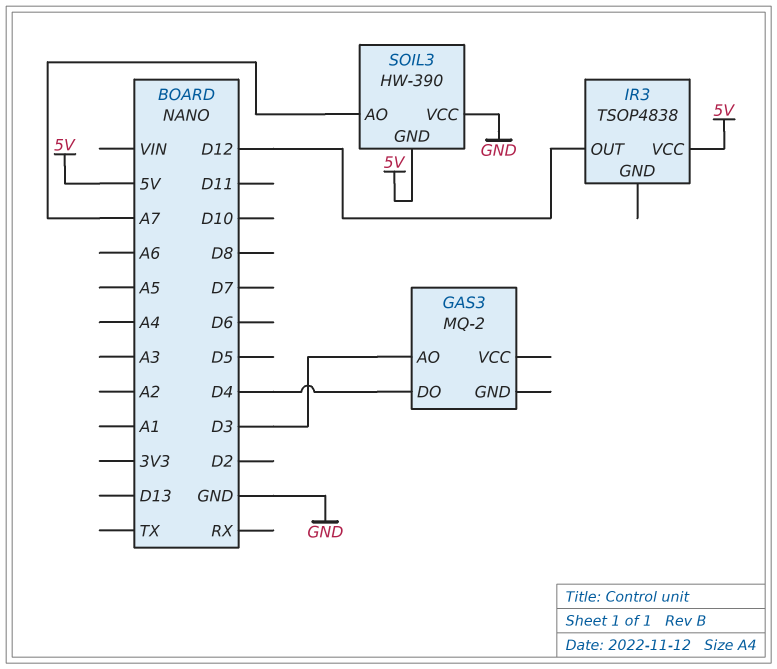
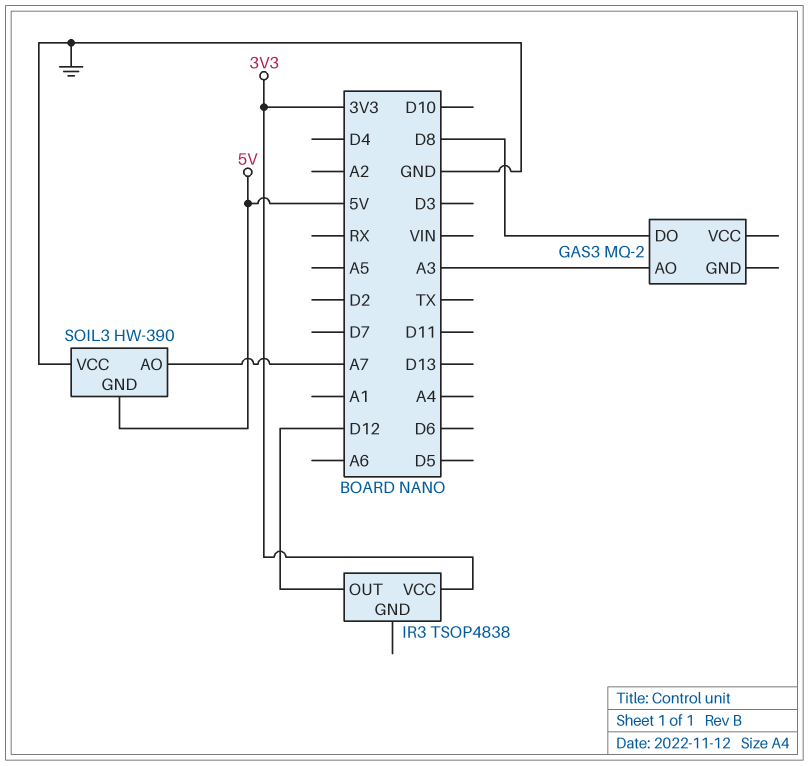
GAS3 pin AO: D3 -> A3
GAS3 pin DO: D4 -> D8
IR3 pin VCC: 5V -> 3V3

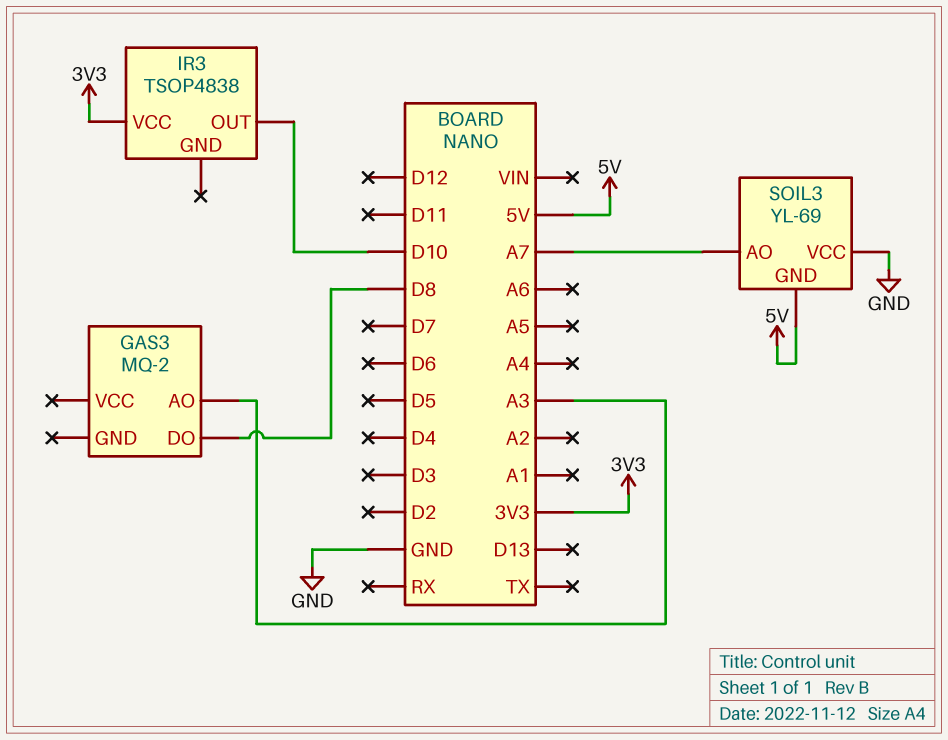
IR3 pin OUT: D12 -> D10
SOIL3: HW-390 -> YL-69

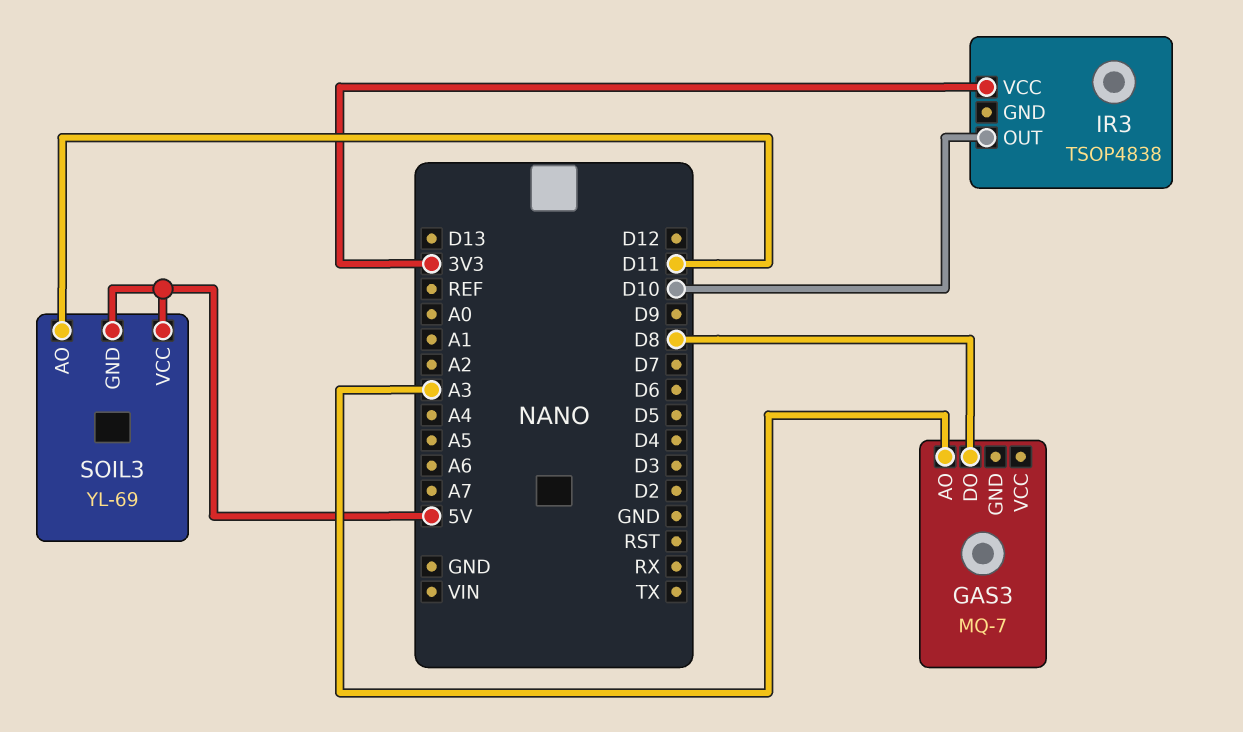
GAS3: MQ-2 -> MQ-7
SOIL3 pin AO: A7 -> D11
SOIL3 pin VCC: GND -> 5V

